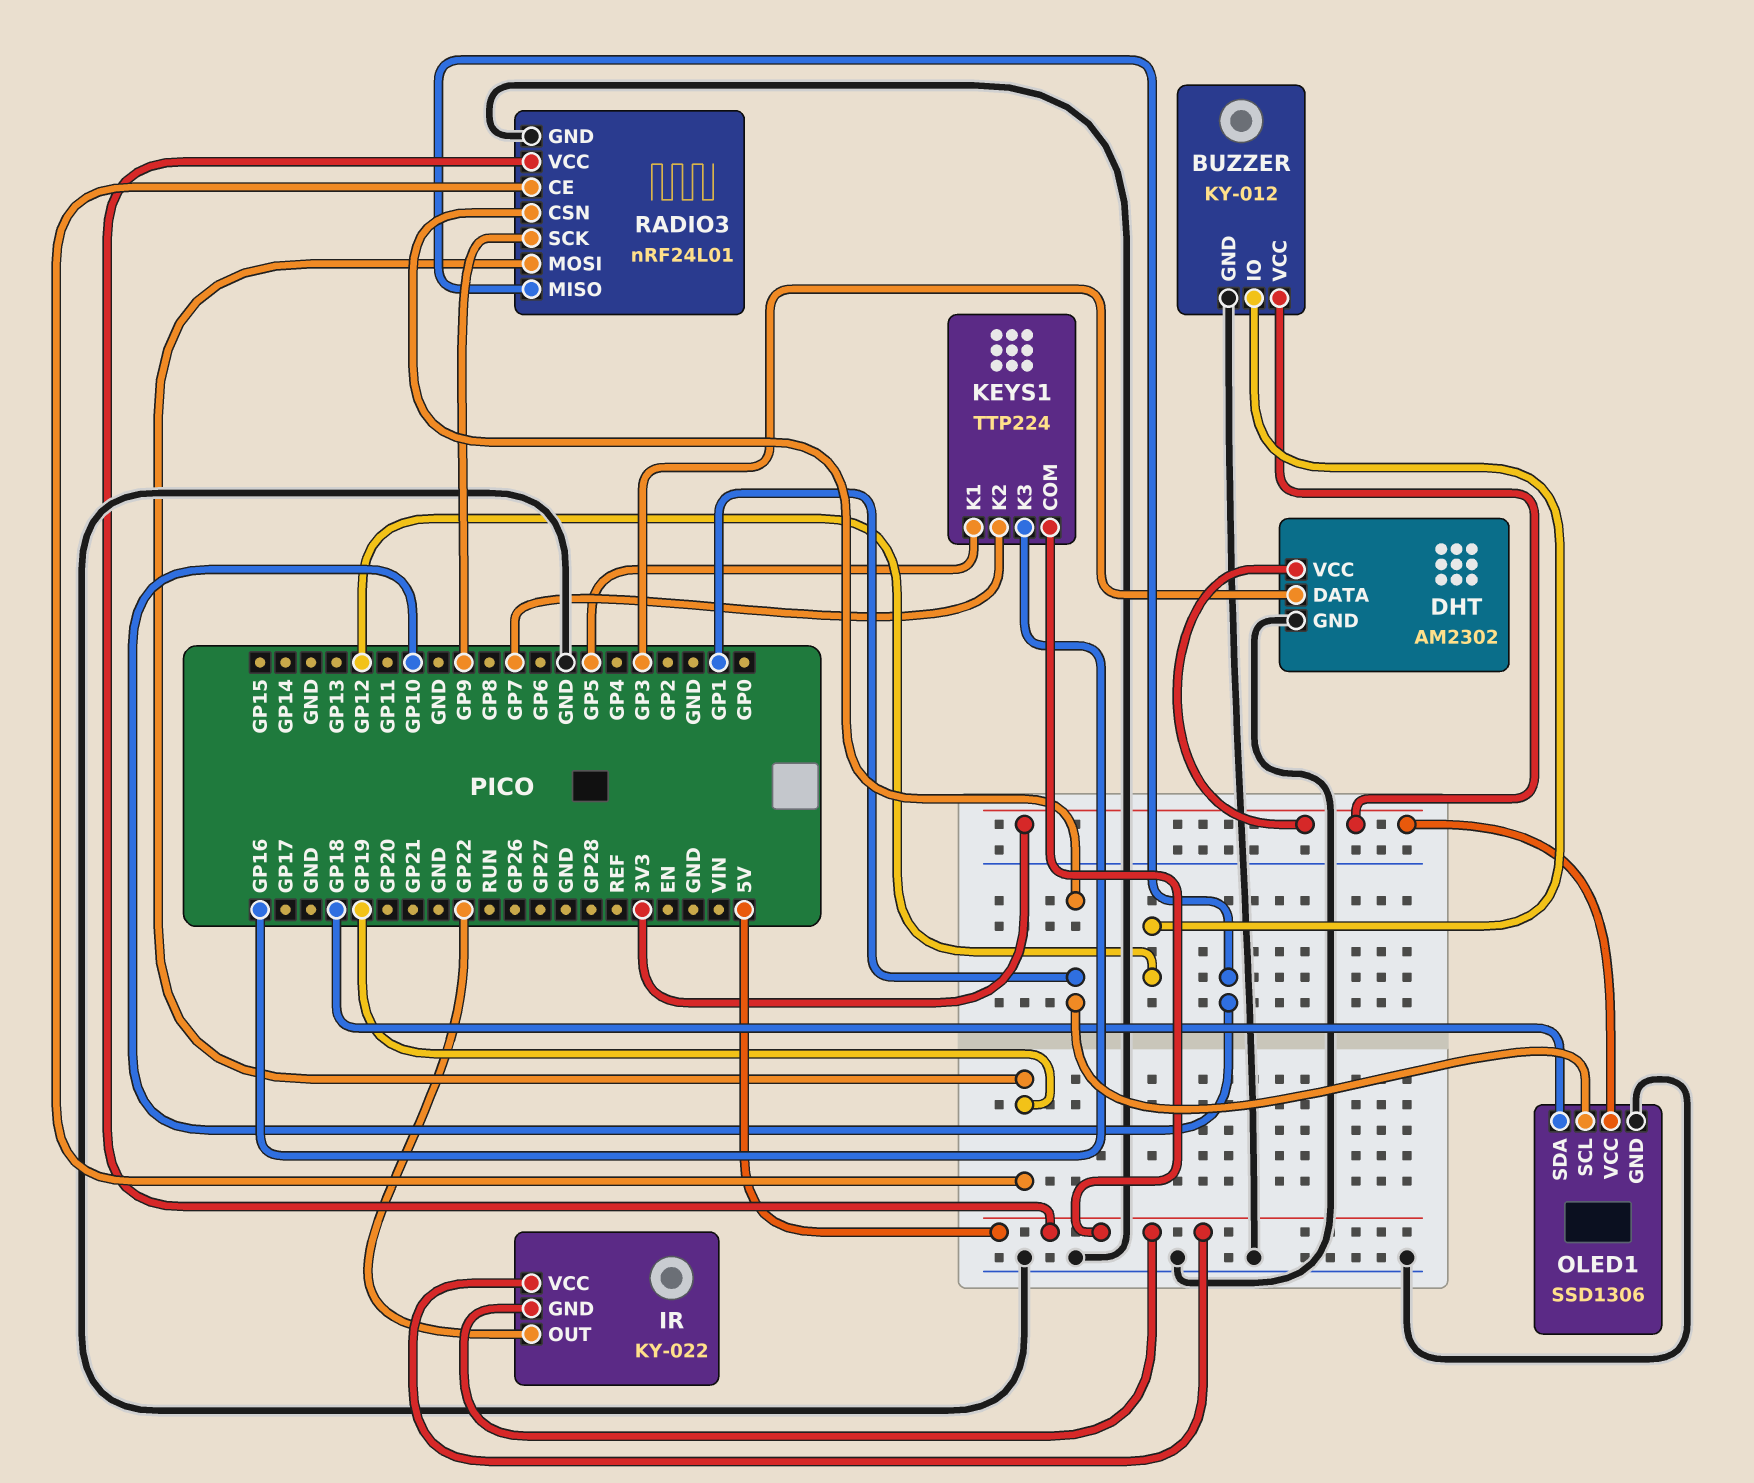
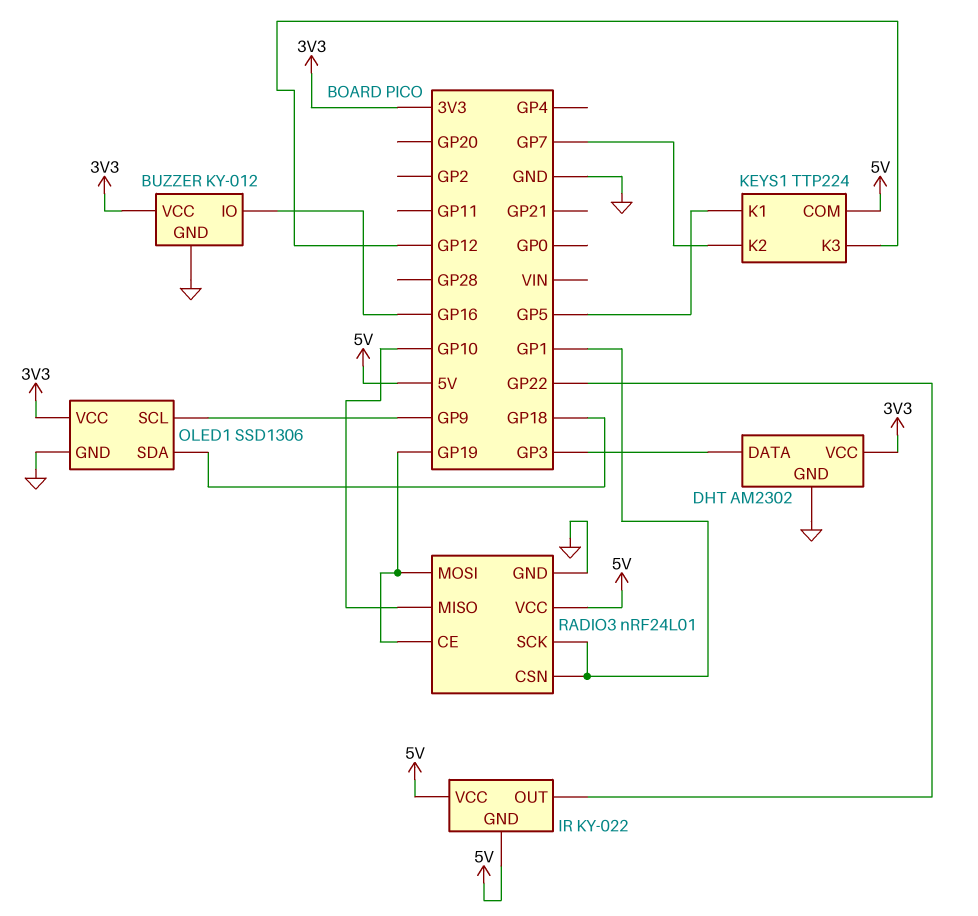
BUZZER pin IO: GP12 -> GP16
KEYS1 pin K3: GP16 -> GP12
OLED1 pin SCL: GP1 -> GP9
RADIO3 pin SCK: GP9 -> GP1

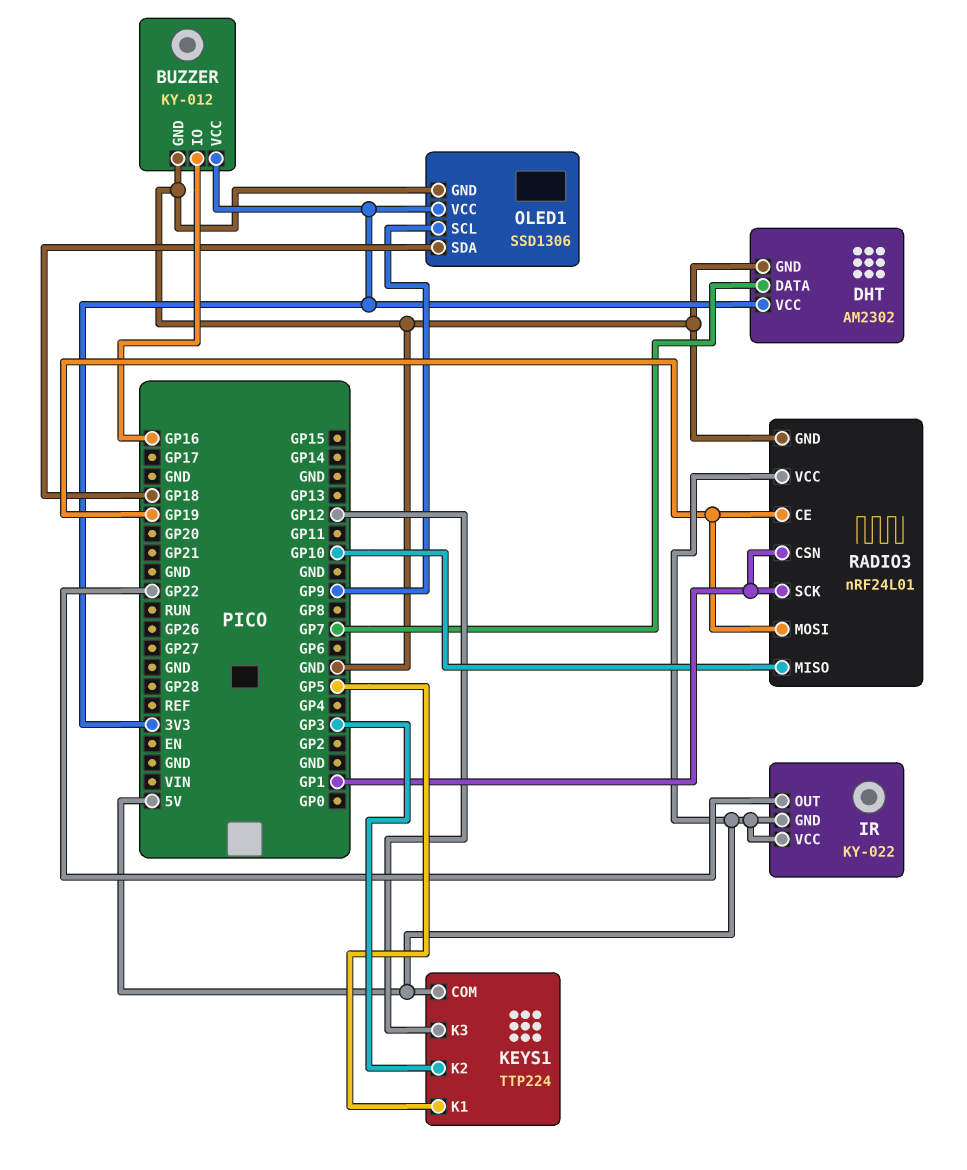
DHT pin DATA: GP3 -> GP7
KEYS1 pin K2: GP7 -> GP3

